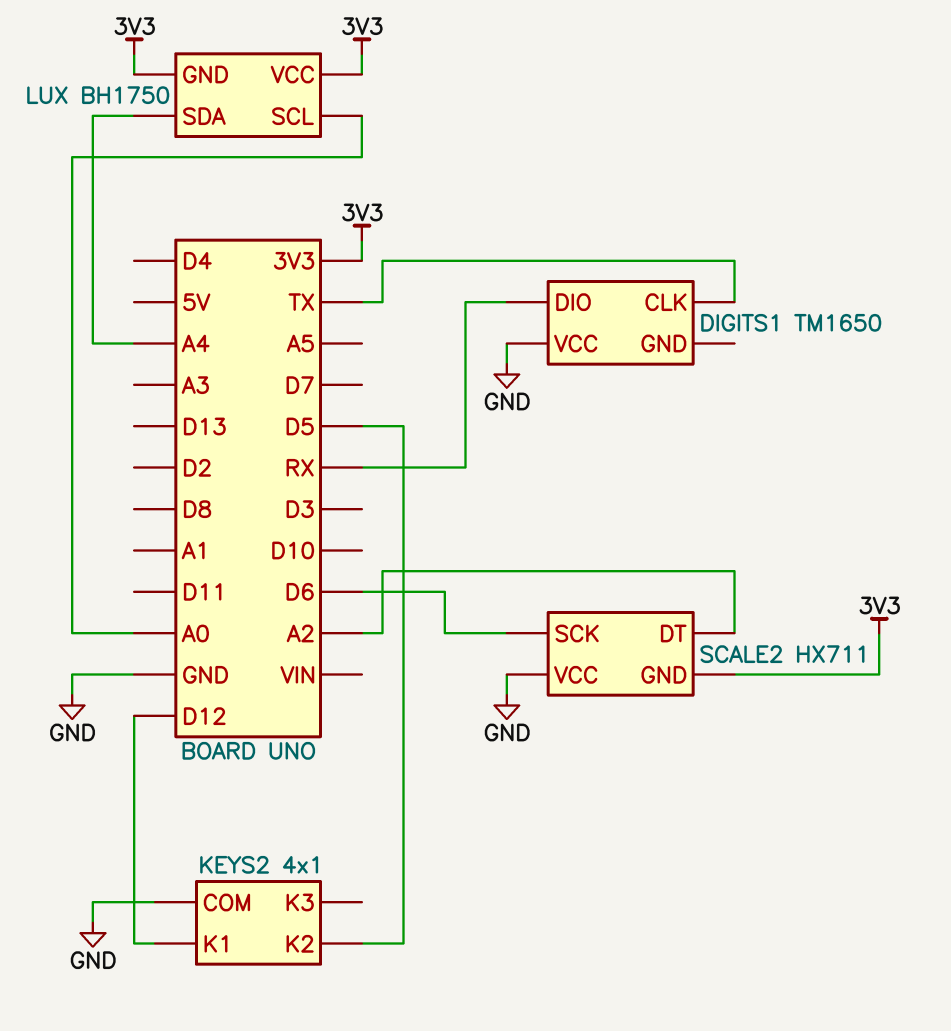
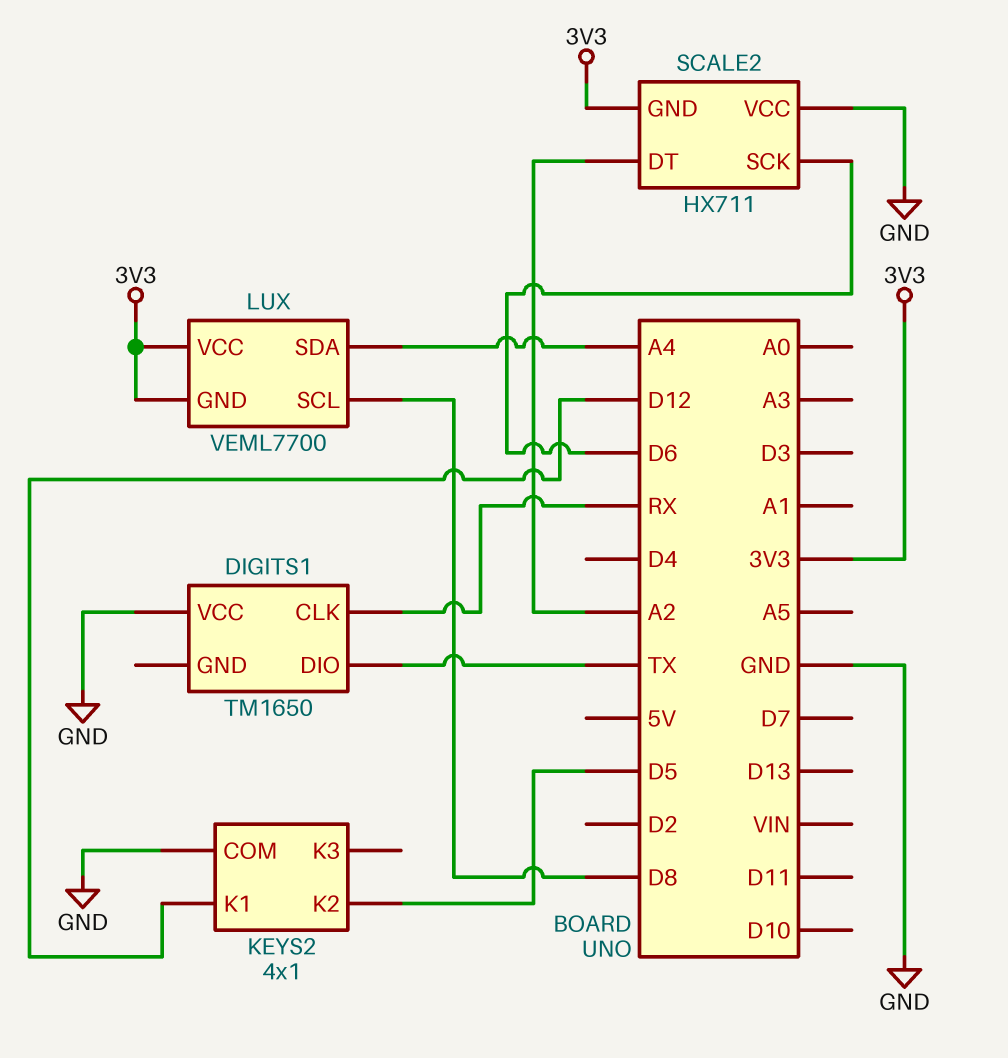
DIGITS1 pin CLK: TX -> RX
DIGITS1 pin DIO: RX -> TX
LUX: BH1750 -> VEML7700
LUX pin SCL: A0 -> D8

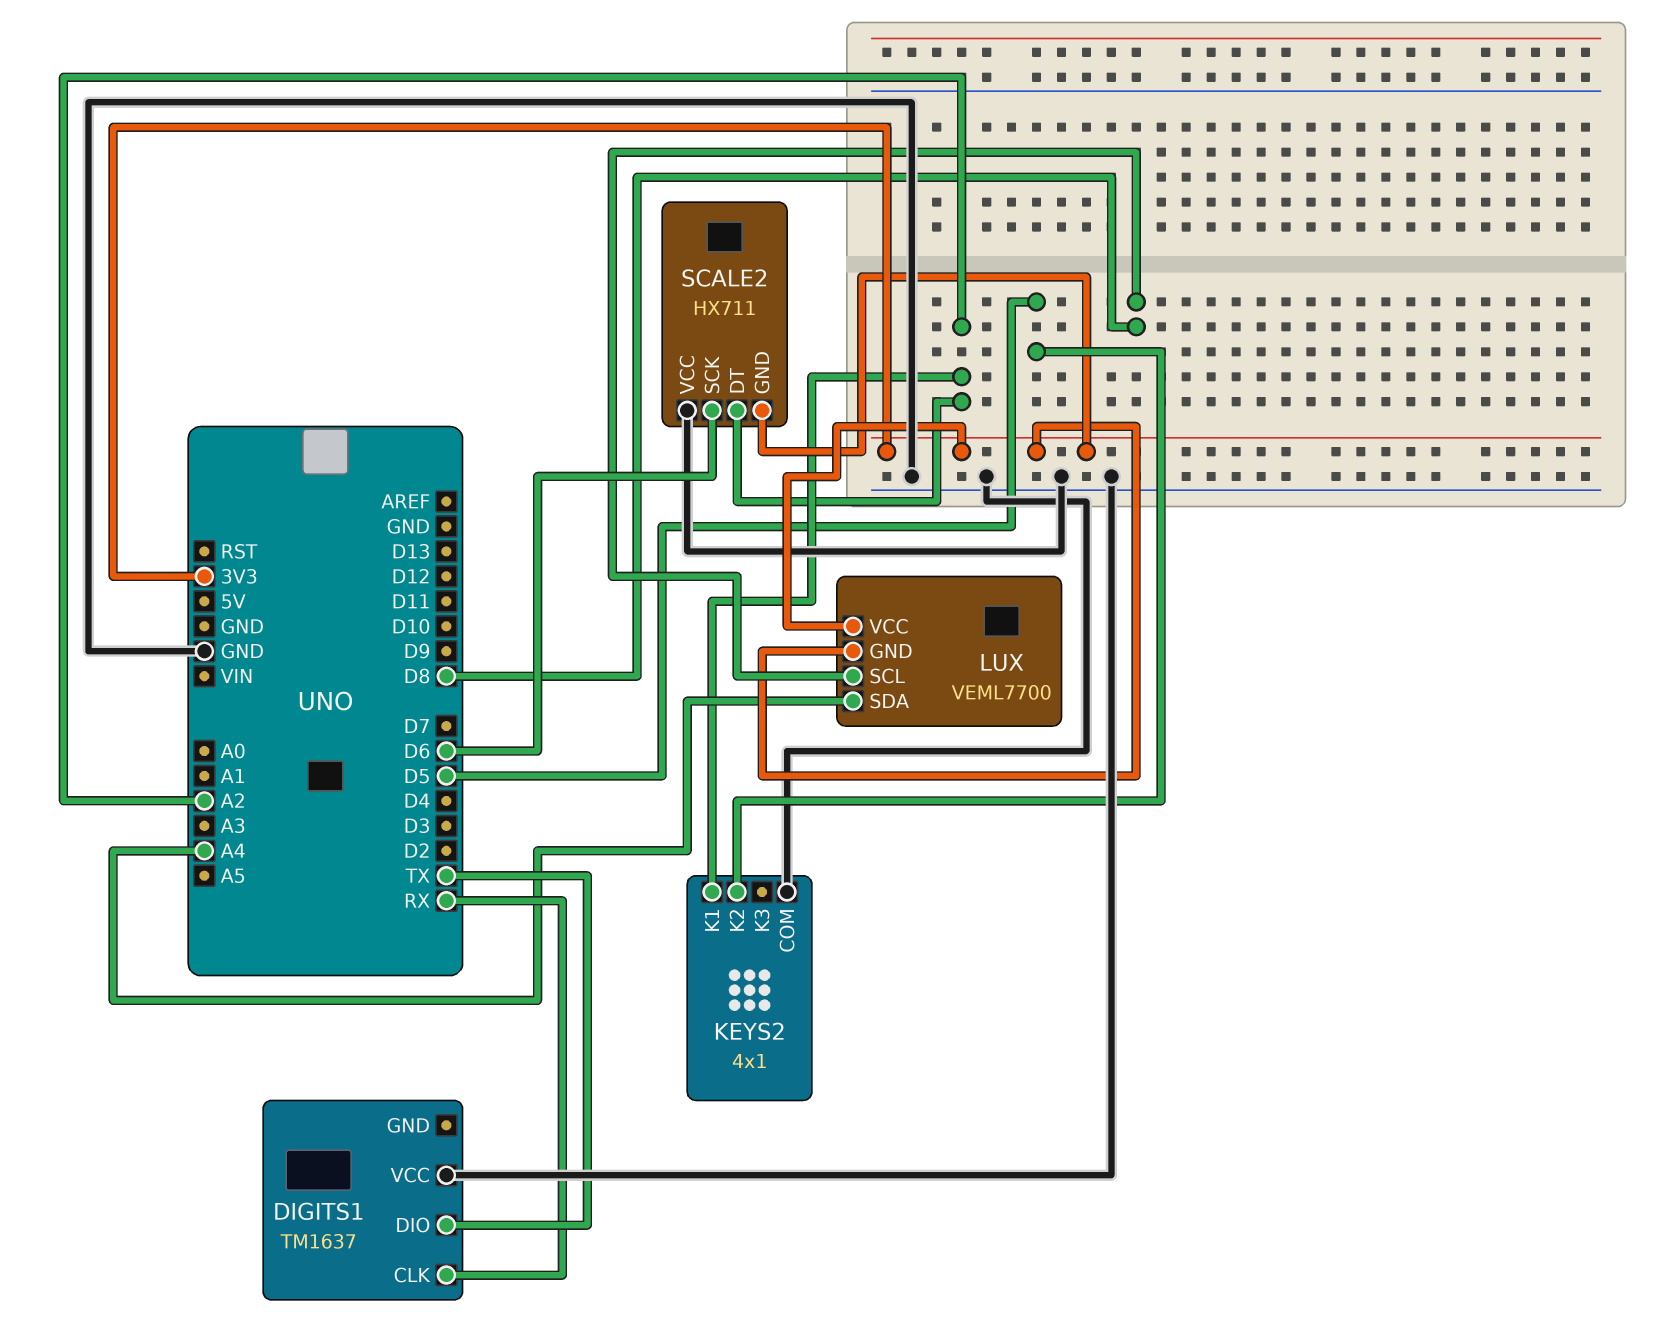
DIGITS1: TM1650 -> TM1637
KEYS2 pin K1: D12 -> A2

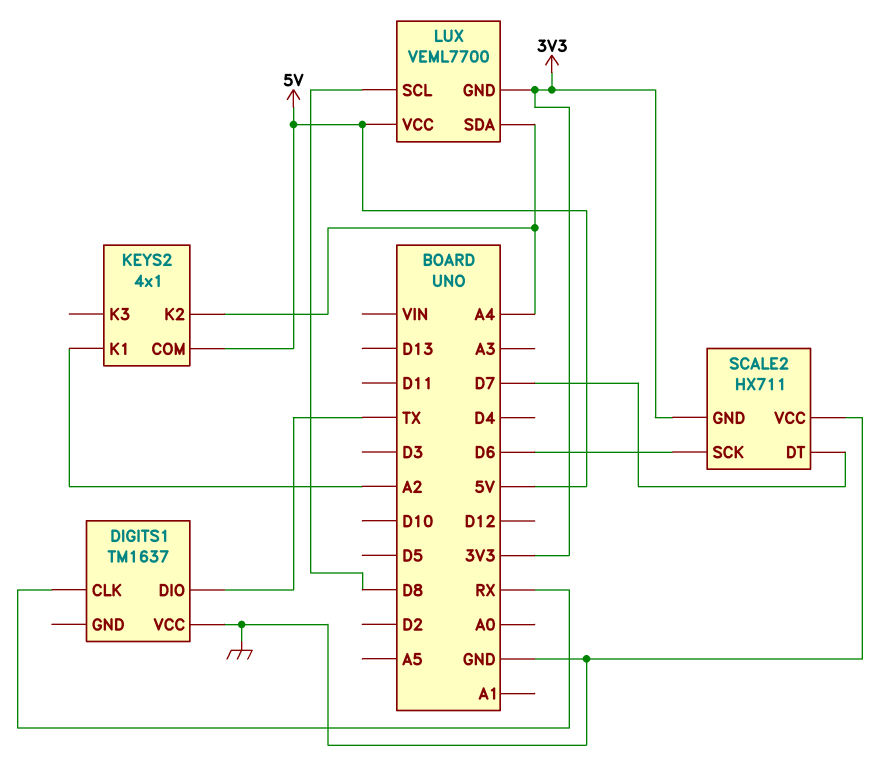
KEYS2 pin COM: GND -> 5V
KEYS2 pin K2: D5 -> A4
LUX pin VCC: 3V3 -> 5V
SCALE2 pin DT: A2 -> D7

